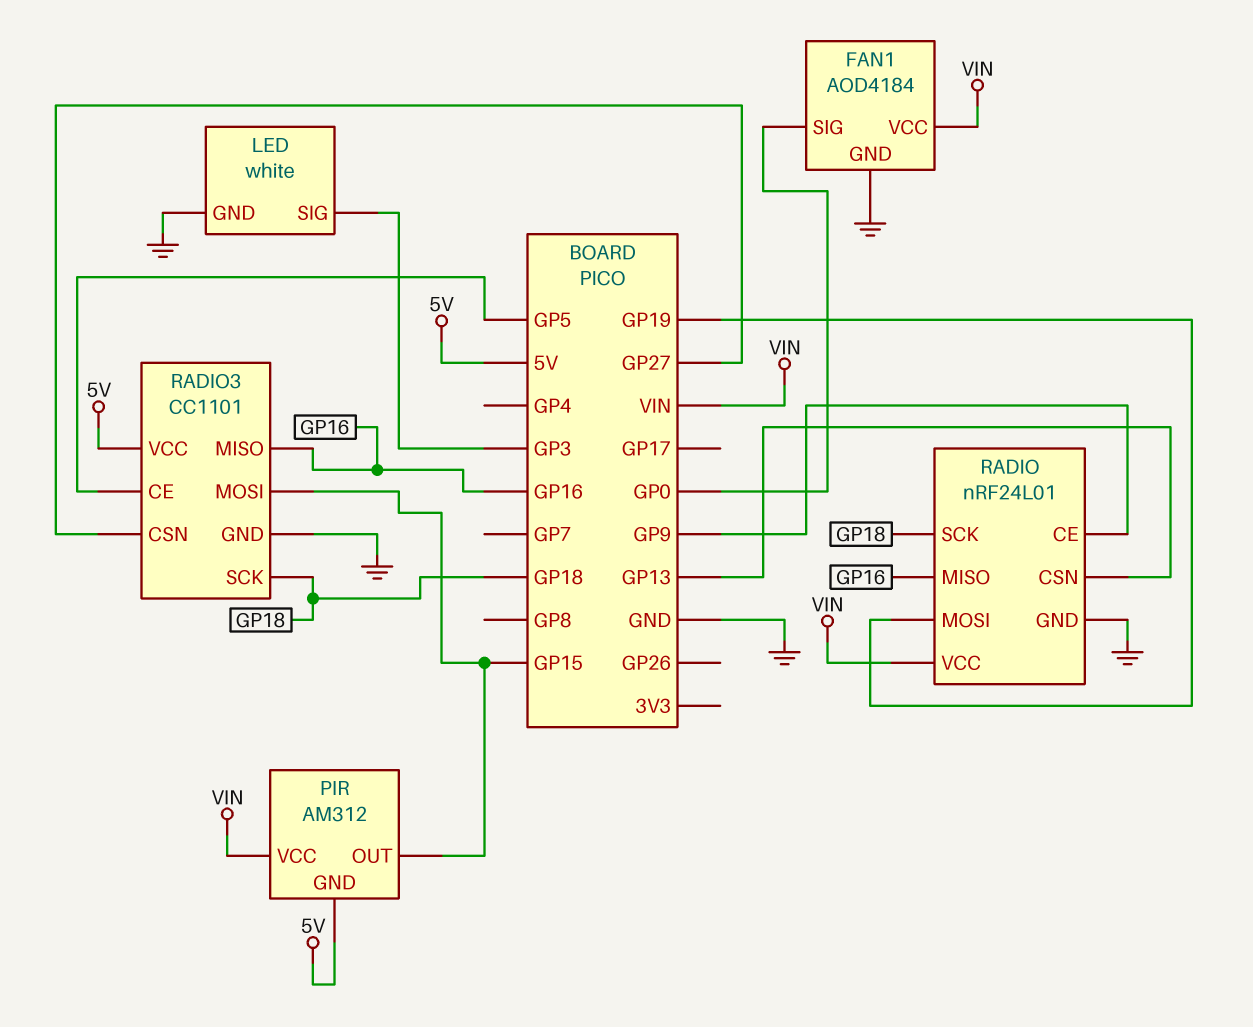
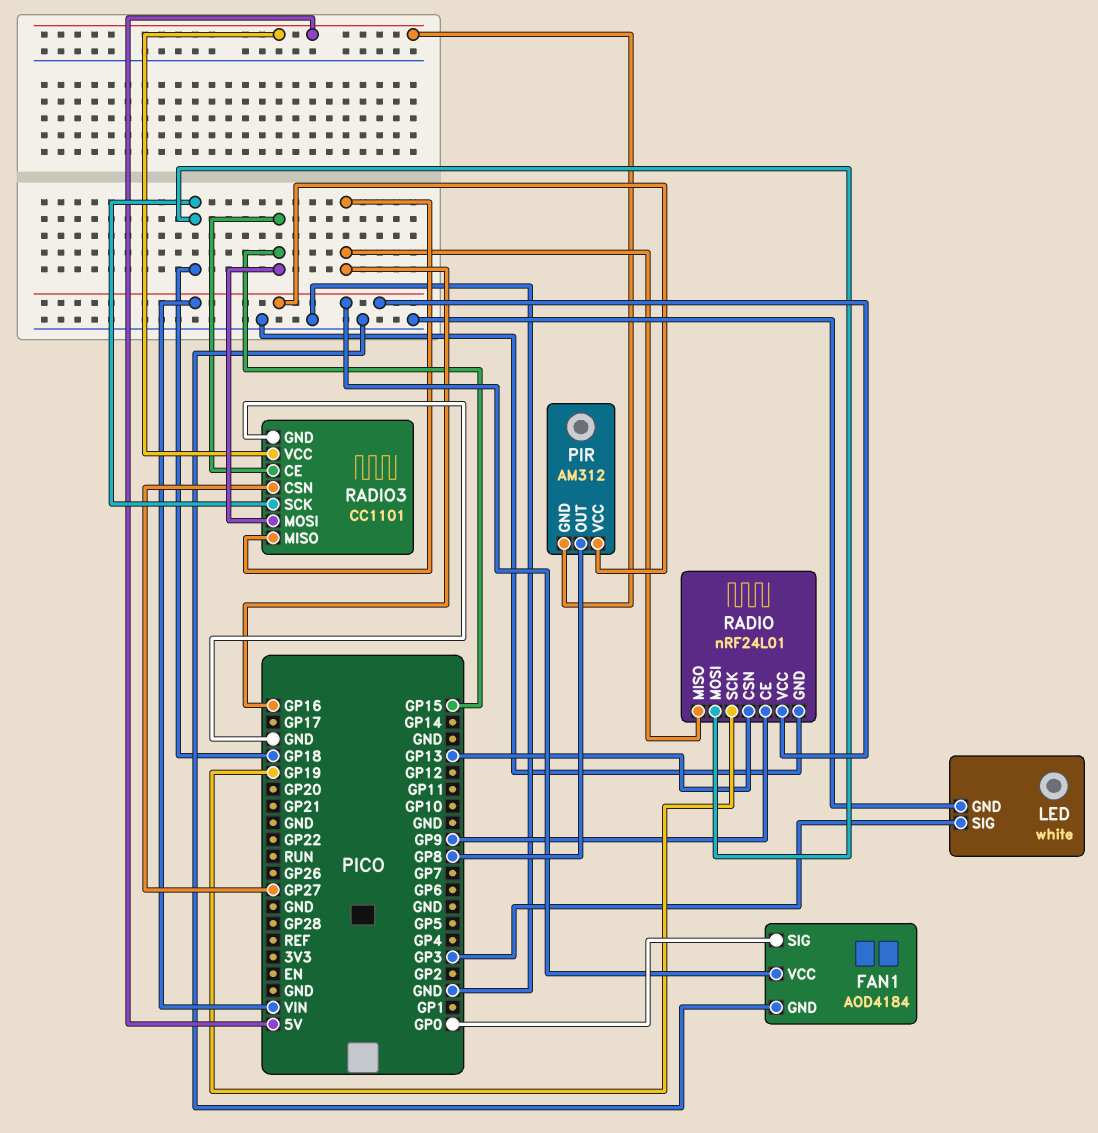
PIR pin OUT: GP15 -> GP8
RADIO pin MOSI: GP19 -> GP18
RADIO pin SCK: GP18 -> GP19
RADIO3 pin CE: GP5 -> GP15

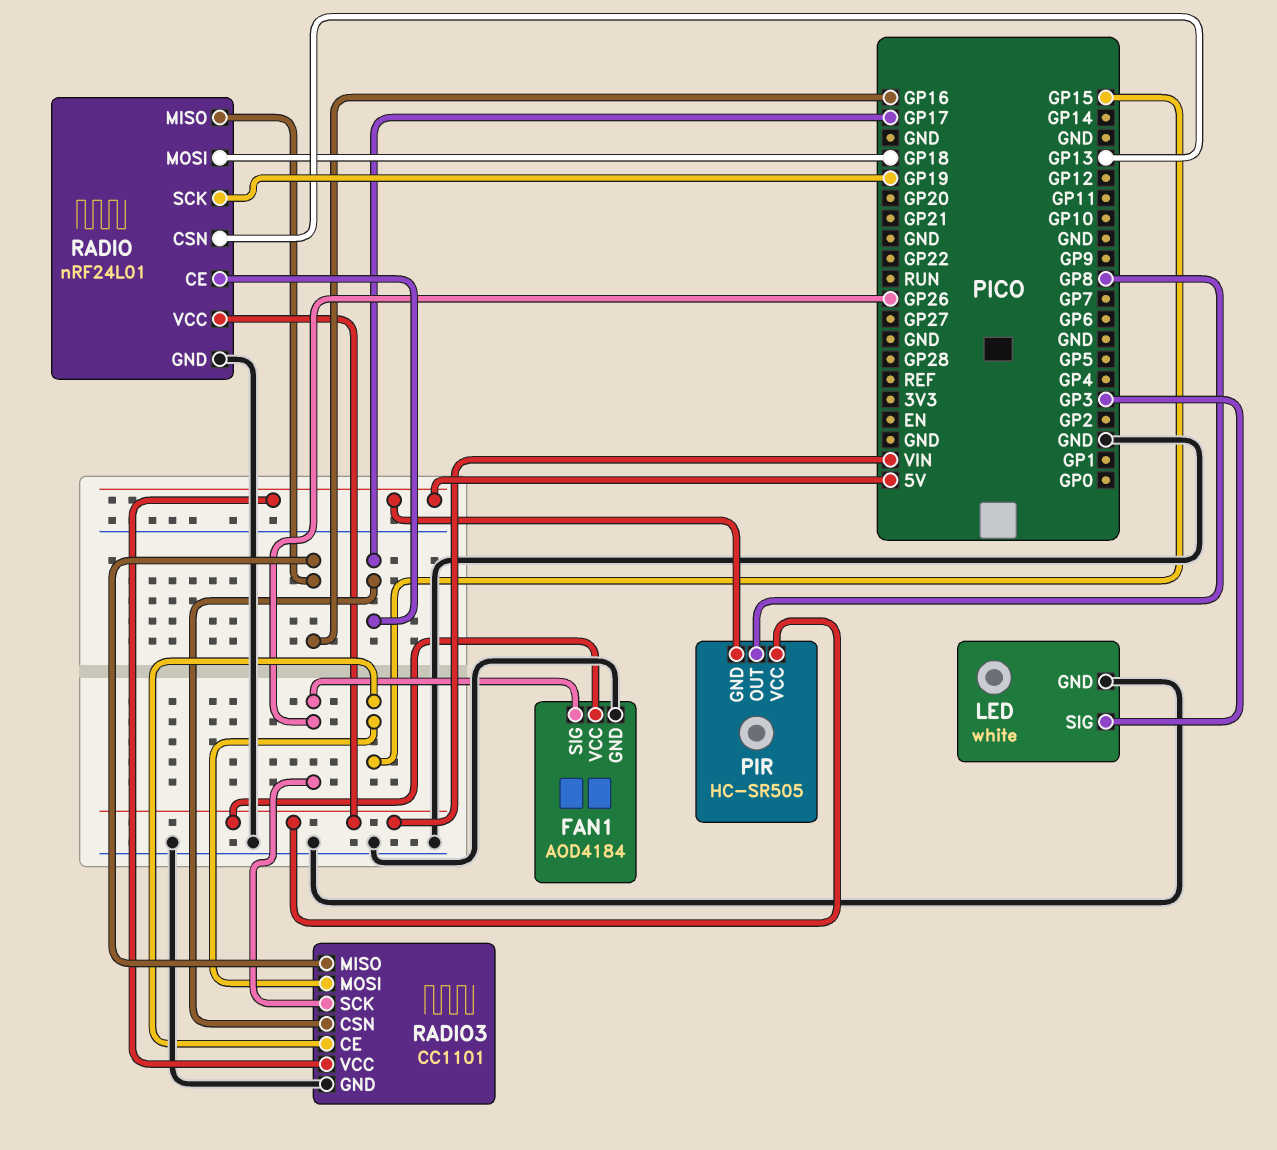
FAN1 pin SIG: GP0 -> GP26
PIR: AM312 -> HC-SR505
RADIO pin CE: GP9 -> GP17
RADIO3 pin CSN: GP27 -> GP17
RADIO3 pin SCK: GP18 -> GP26

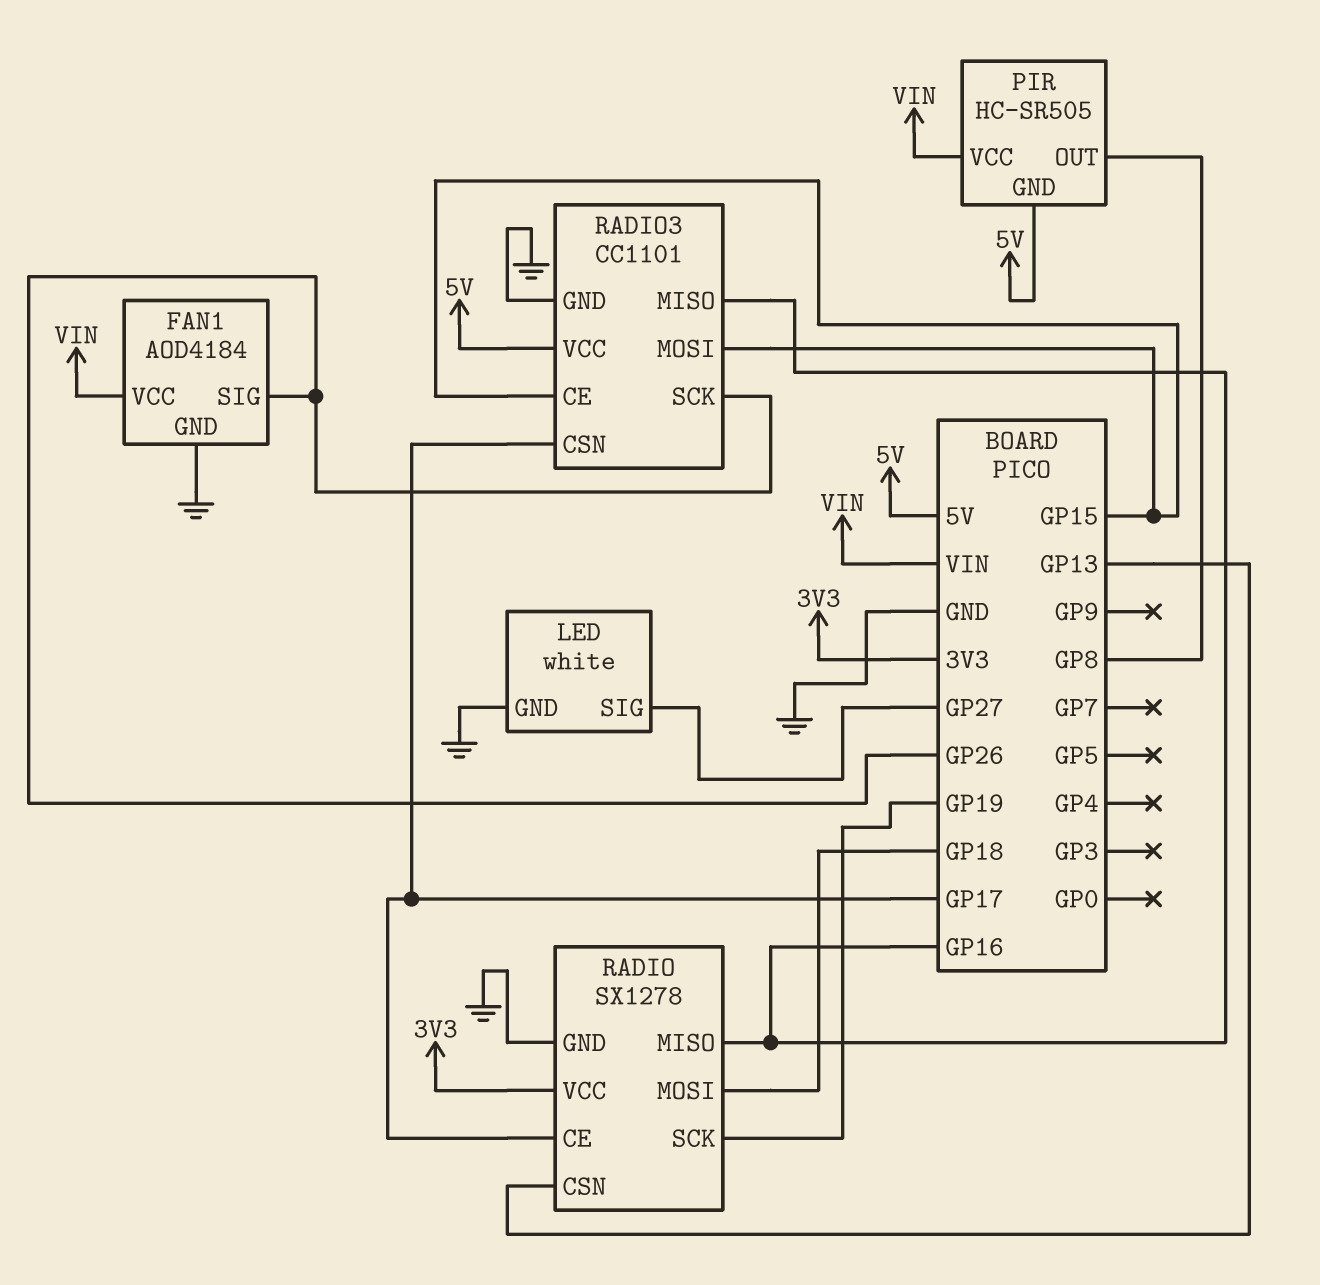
LED pin SIG: GP3 -> GP27
RADIO: nRF24L01 -> SX1278
RADIO pin VCC: VIN -> 3V3

